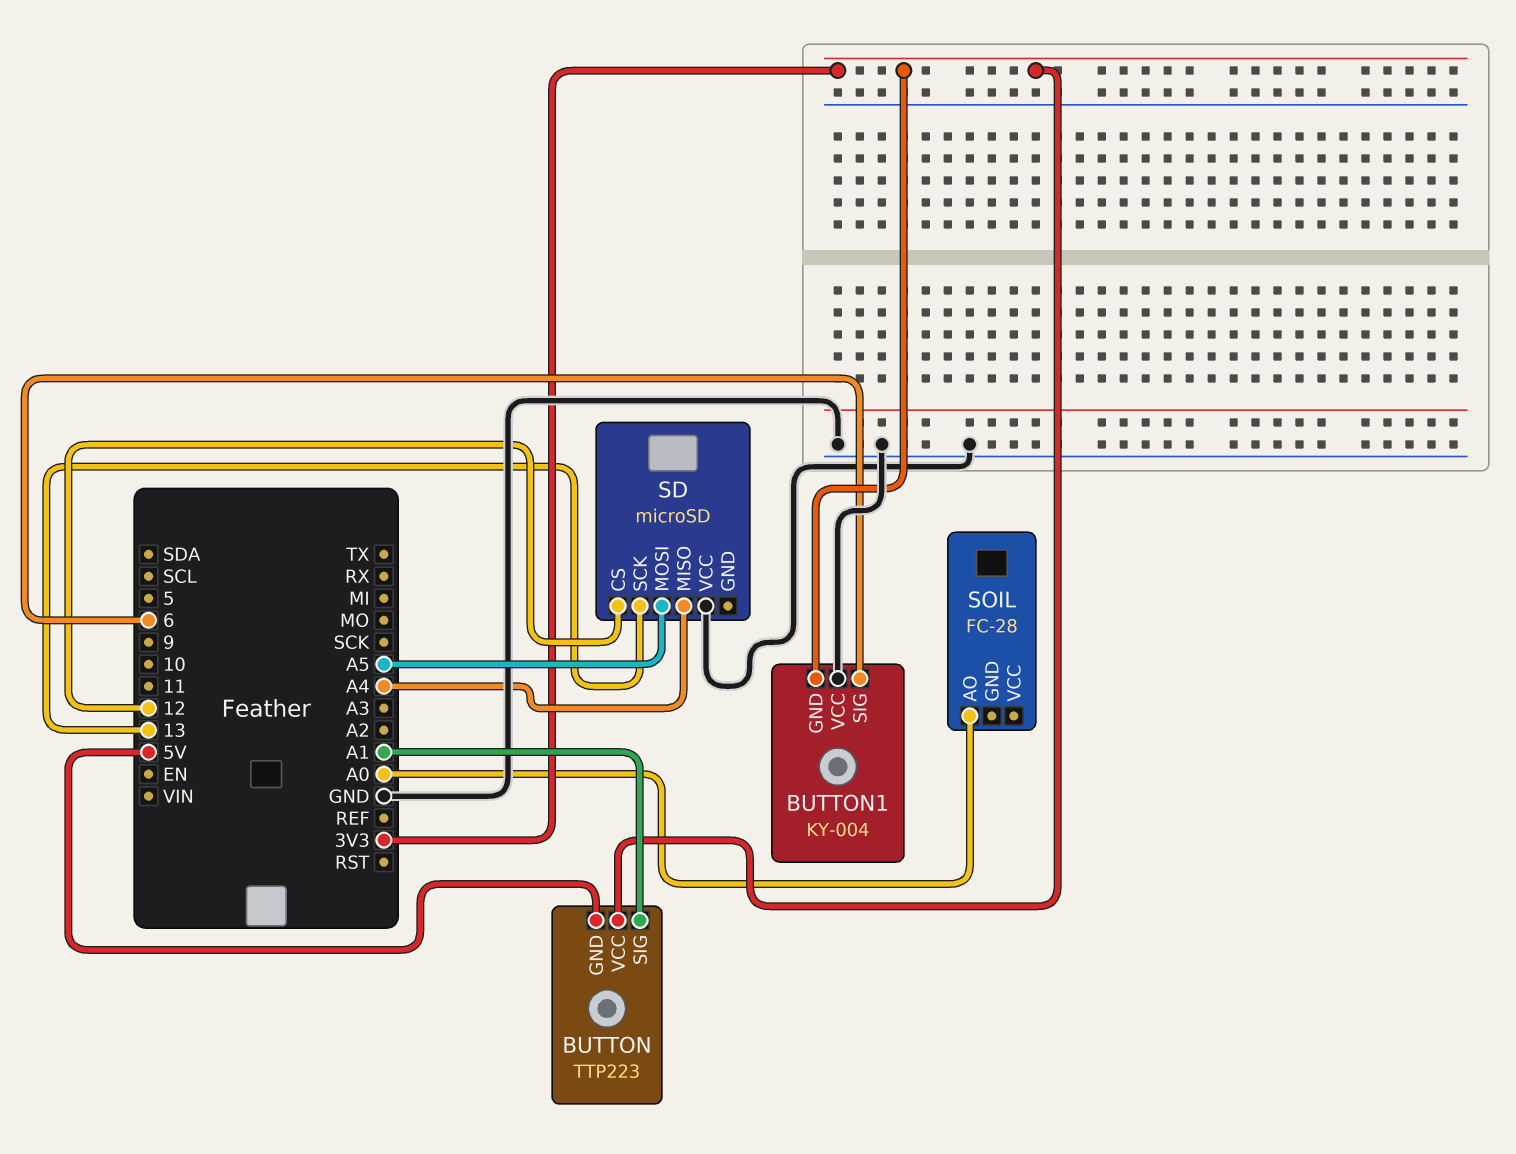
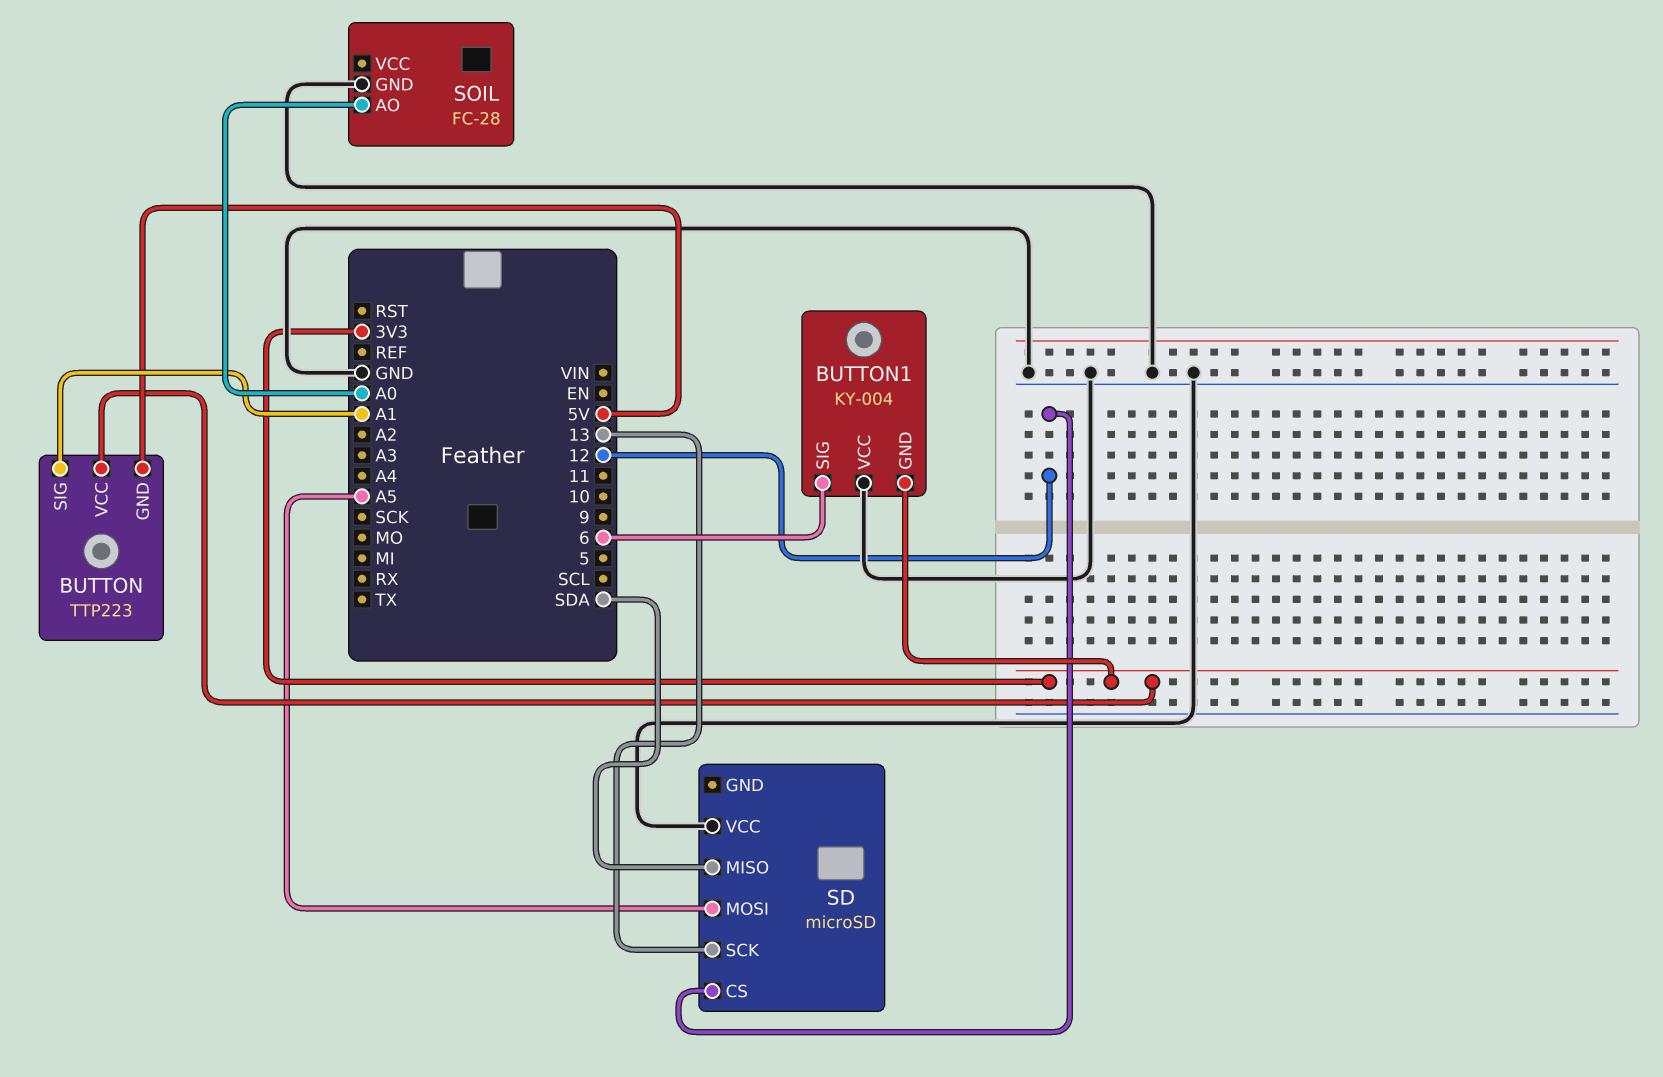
SD pin MISO: A4 -> SDA
SOIL pin GND: none -> GND

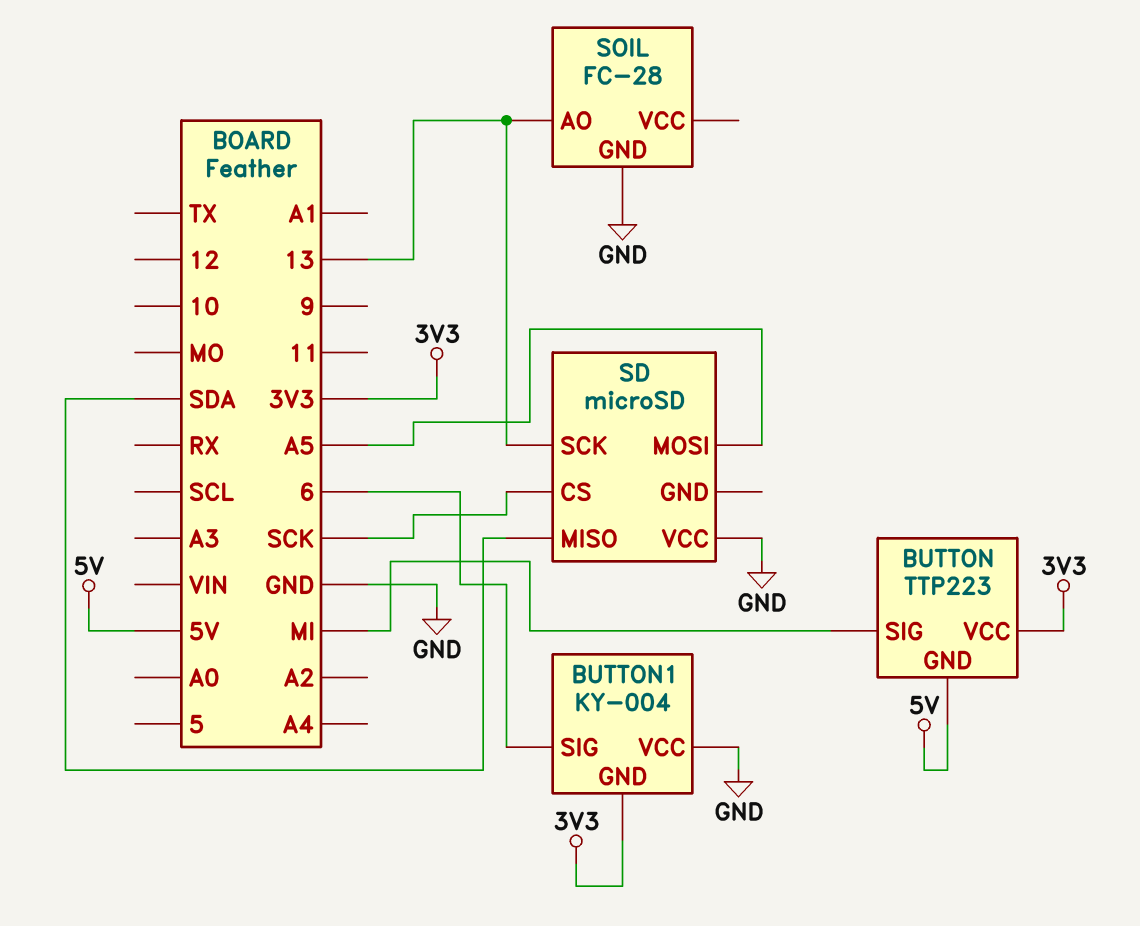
BUTTON pin SIG: A1 -> MI
SD pin CS: 12 -> SCK
SOIL pin AO: A0 -> 13

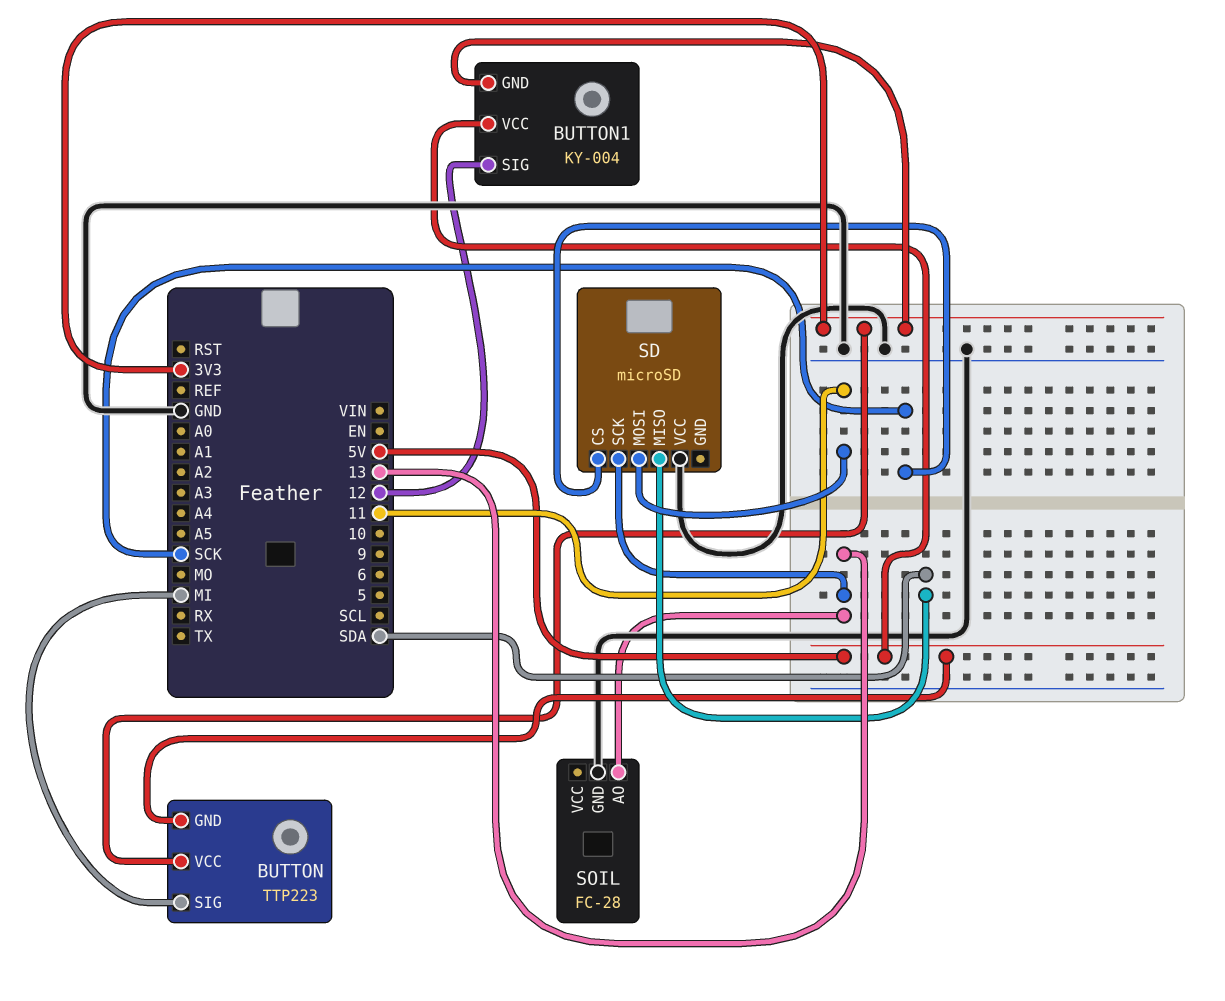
BUTTON1 pin SIG: 6 -> 12
BUTTON1 pin VCC: GND -> 5V
SD pin MOSI: A5 -> 11

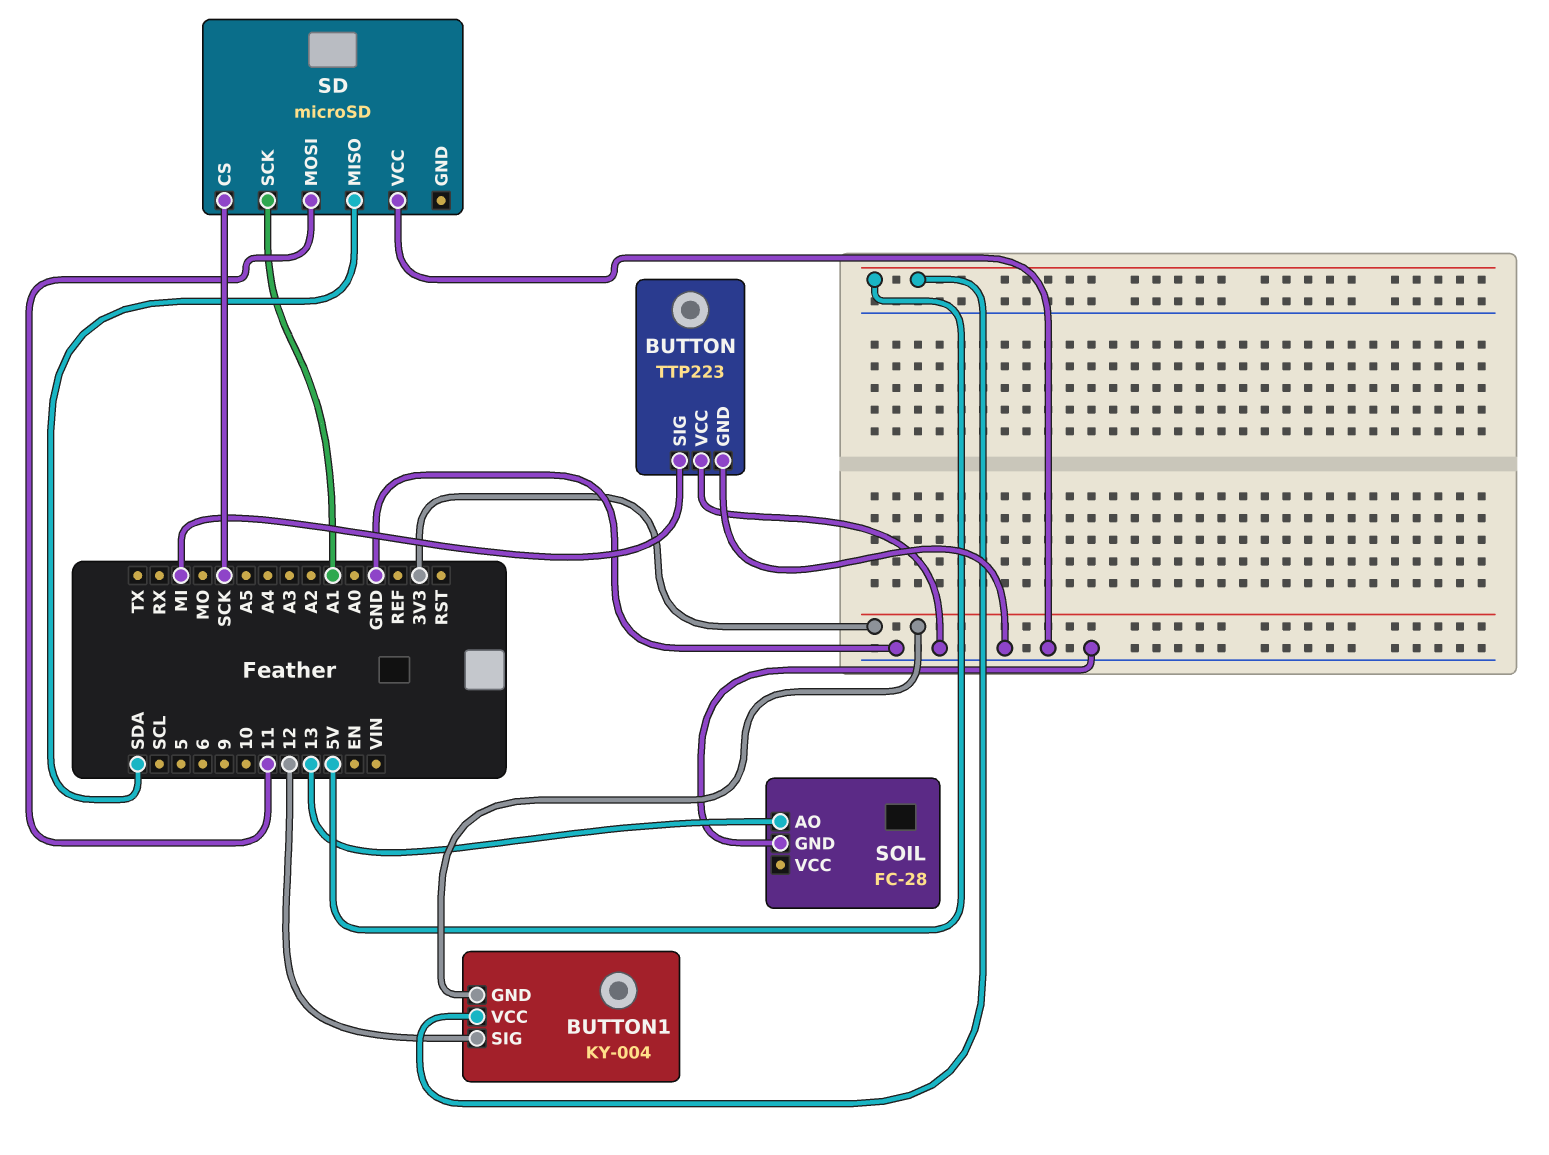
BUTTON pin GND: 5V -> GND
BUTTON pin VCC: 3V3 -> GND
SD pin SCK: 13 -> A1

